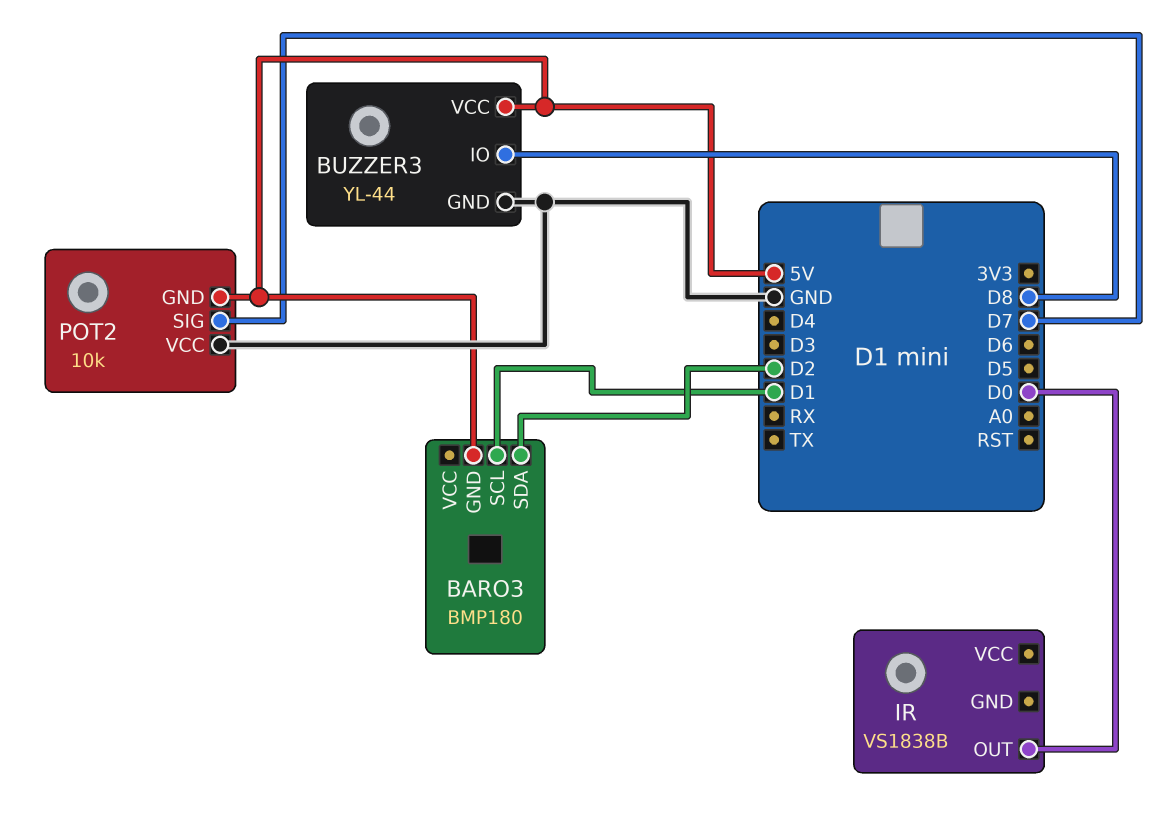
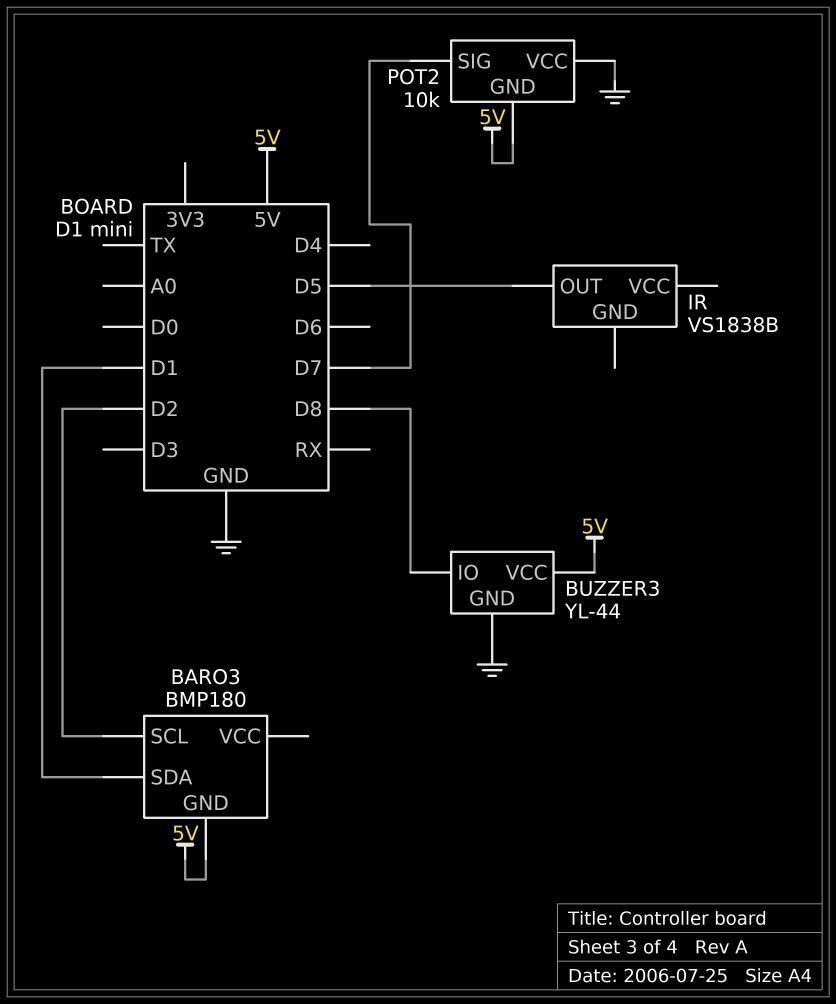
BARO3 pin SCL: D1 -> D2
BARO3 pin SDA: D2 -> D1
IR pin OUT: D0 -> D5

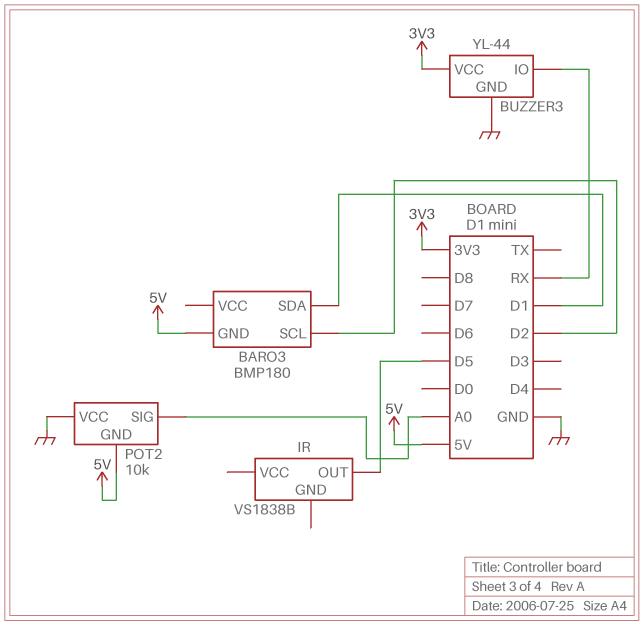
BUZZER3 pin IO: D8 -> RX
BUZZER3 pin VCC: 5V -> 3V3
POT2 pin SIG: D7 -> A0

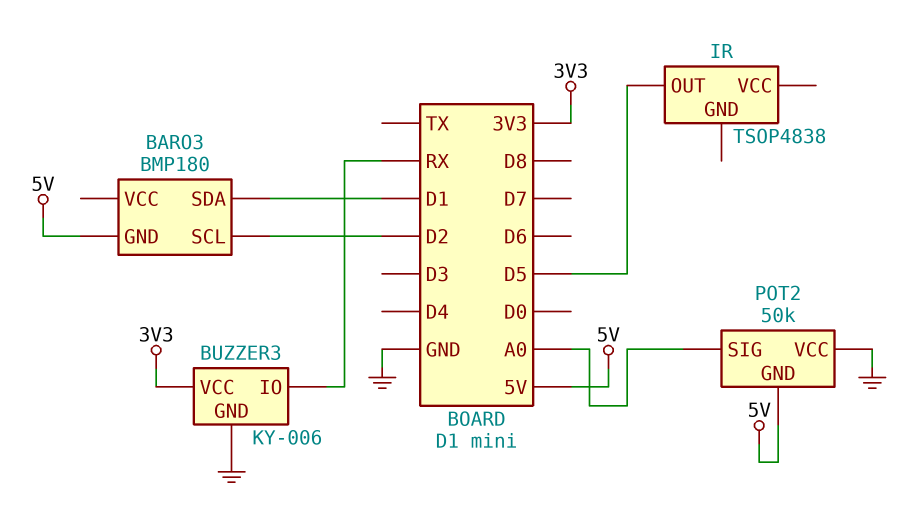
BUZZER3: YL-44 -> KY-006
IR: VS1838B -> TSOP4838
POT2: 10k -> 50k

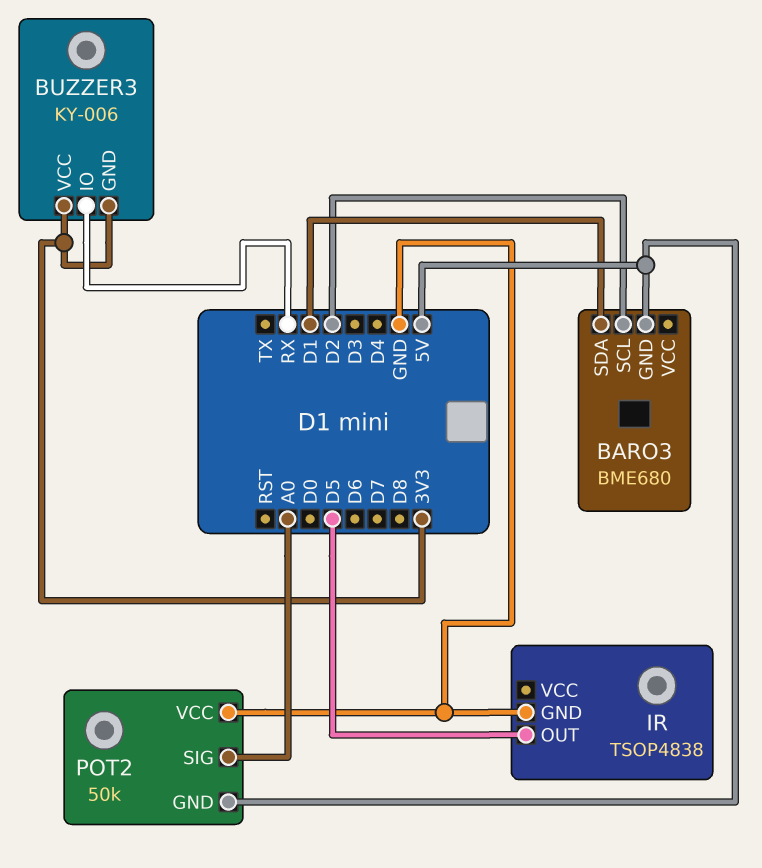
BARO3: BMP180 -> BME680
BUZZER3 pin GND: GND -> 3V3
IR pin GND: none -> GND

